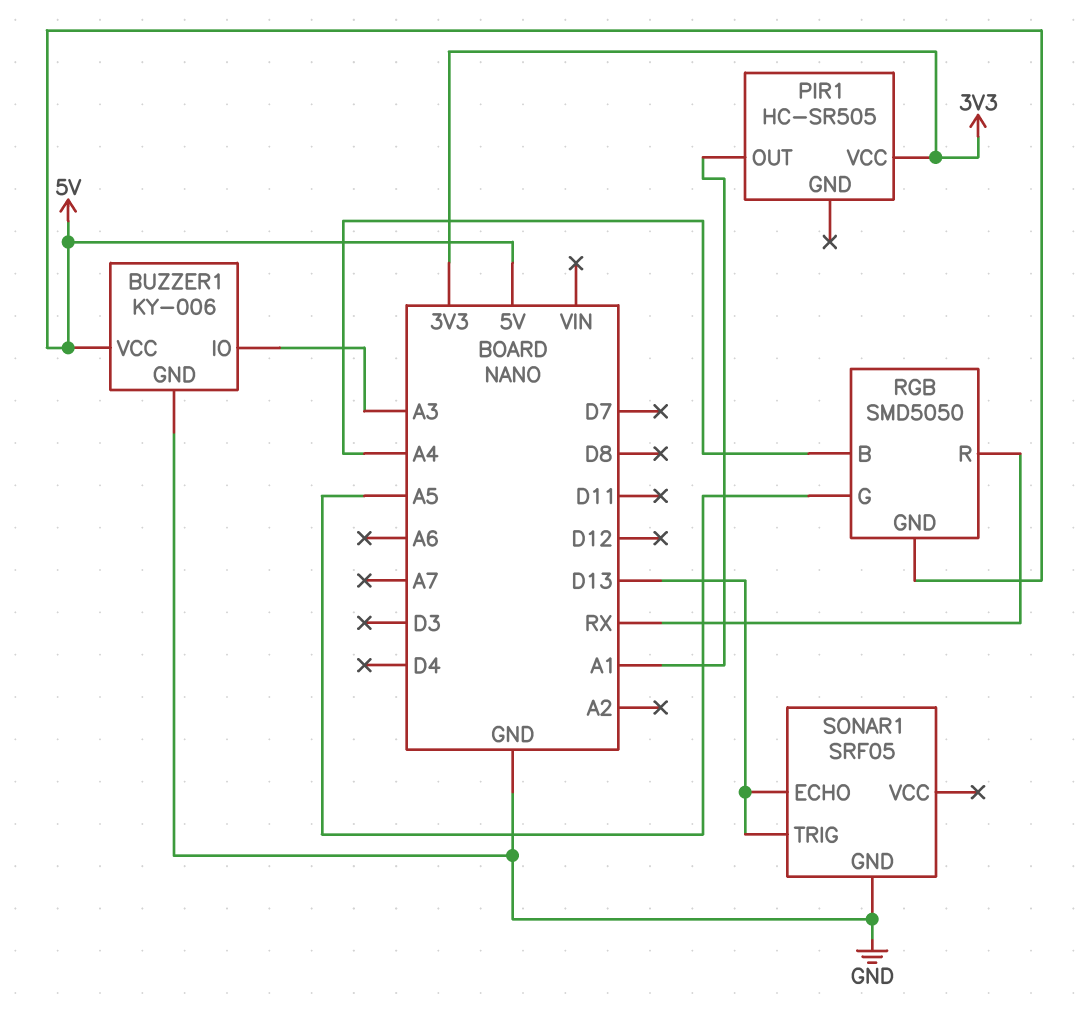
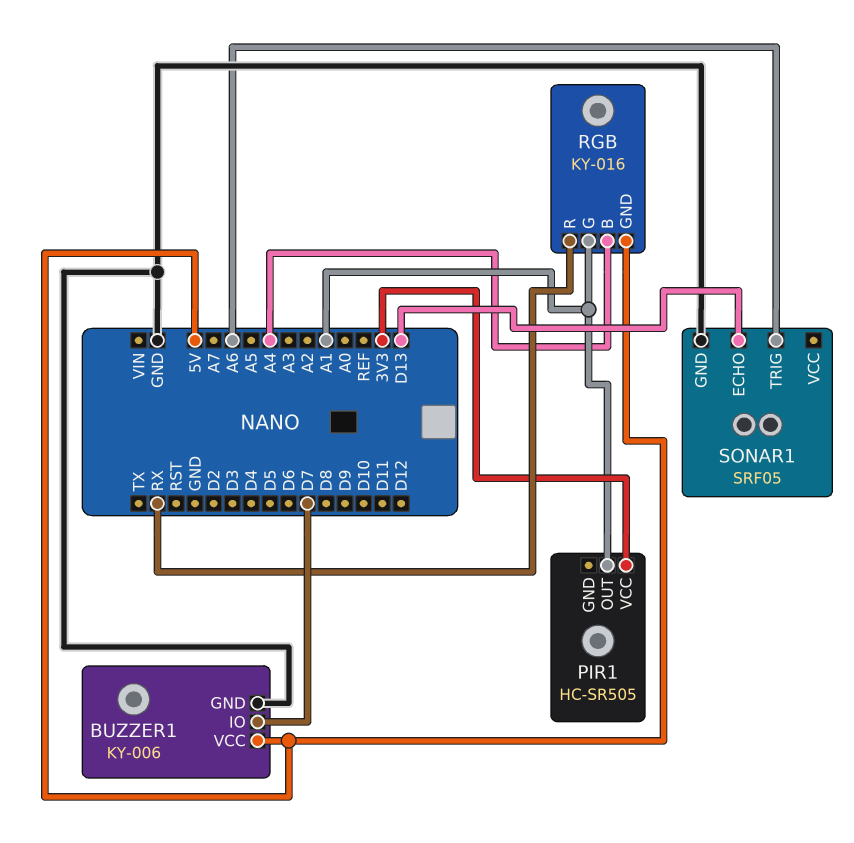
BUZZER1 pin IO: A3 -> D7
RGB: SMD5050 -> KY-016
RGB pin G: A5 -> A1
SONAR1 pin TRIG: D13 -> A6

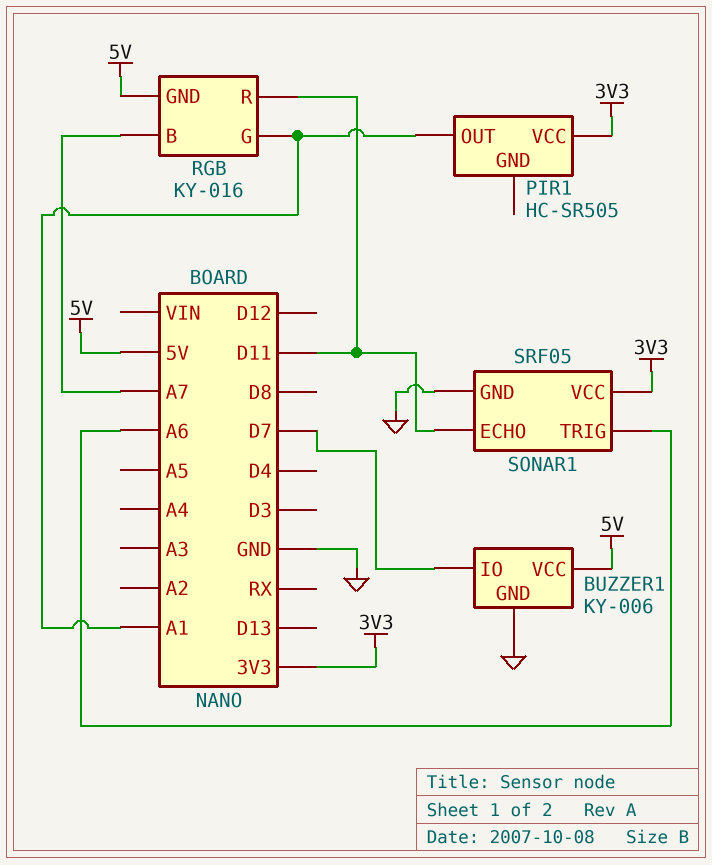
RGB pin B: A4 -> A7
RGB pin R: RX -> D11
SONAR1 pin ECHO: D13 -> D11
SONAR1 pin VCC: none -> 3V3

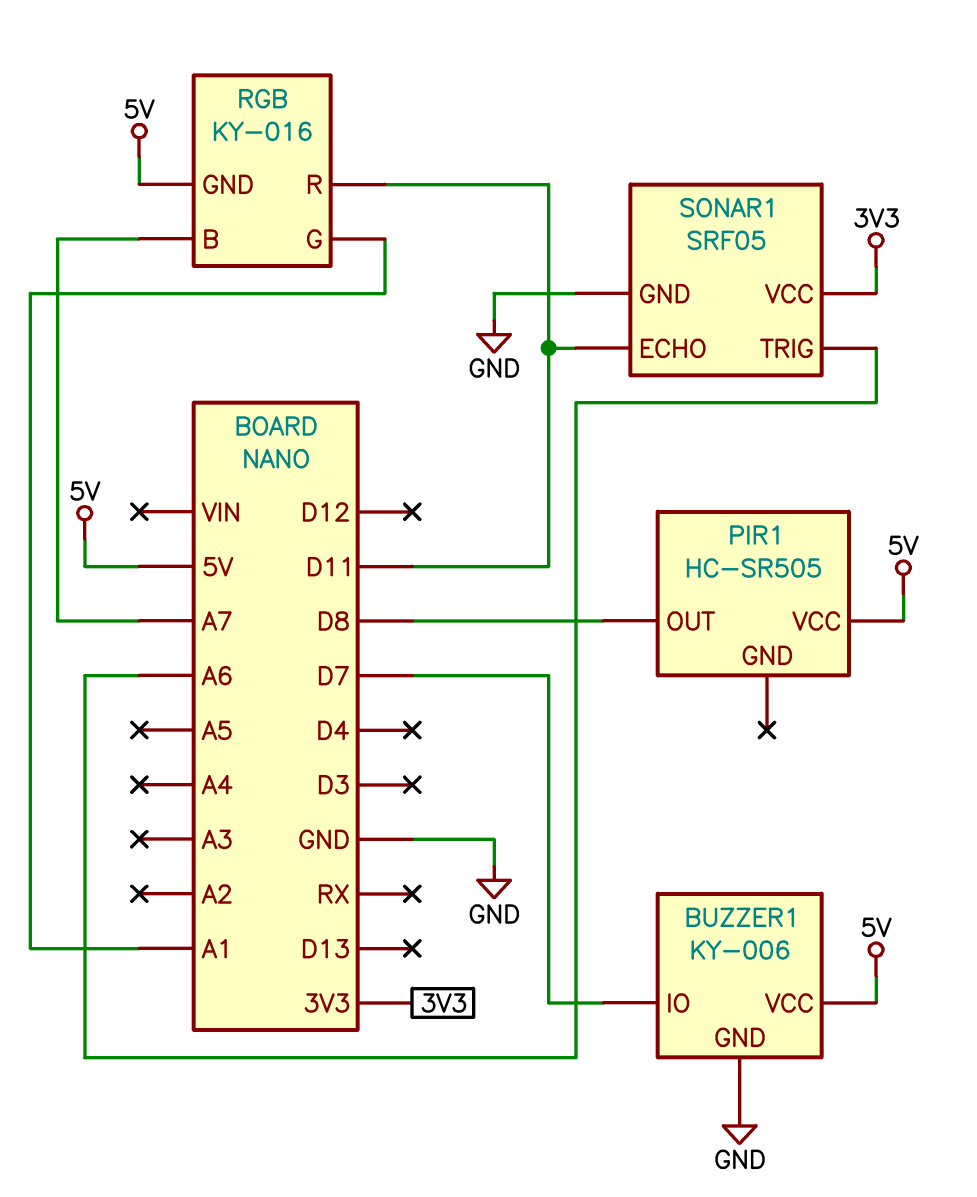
PIR1 pin OUT: A1 -> D8
PIR1 pin VCC: 3V3 -> 5V

